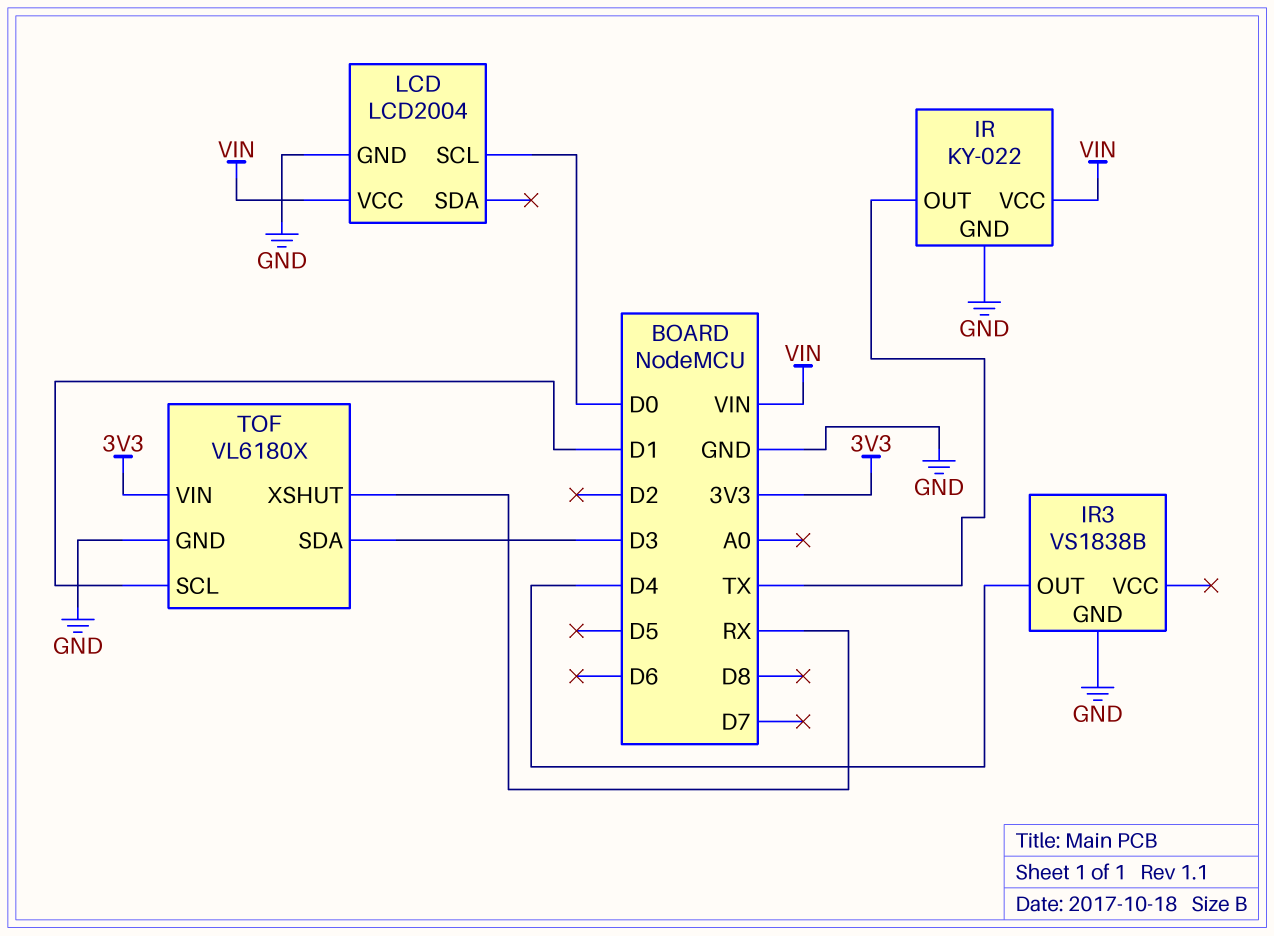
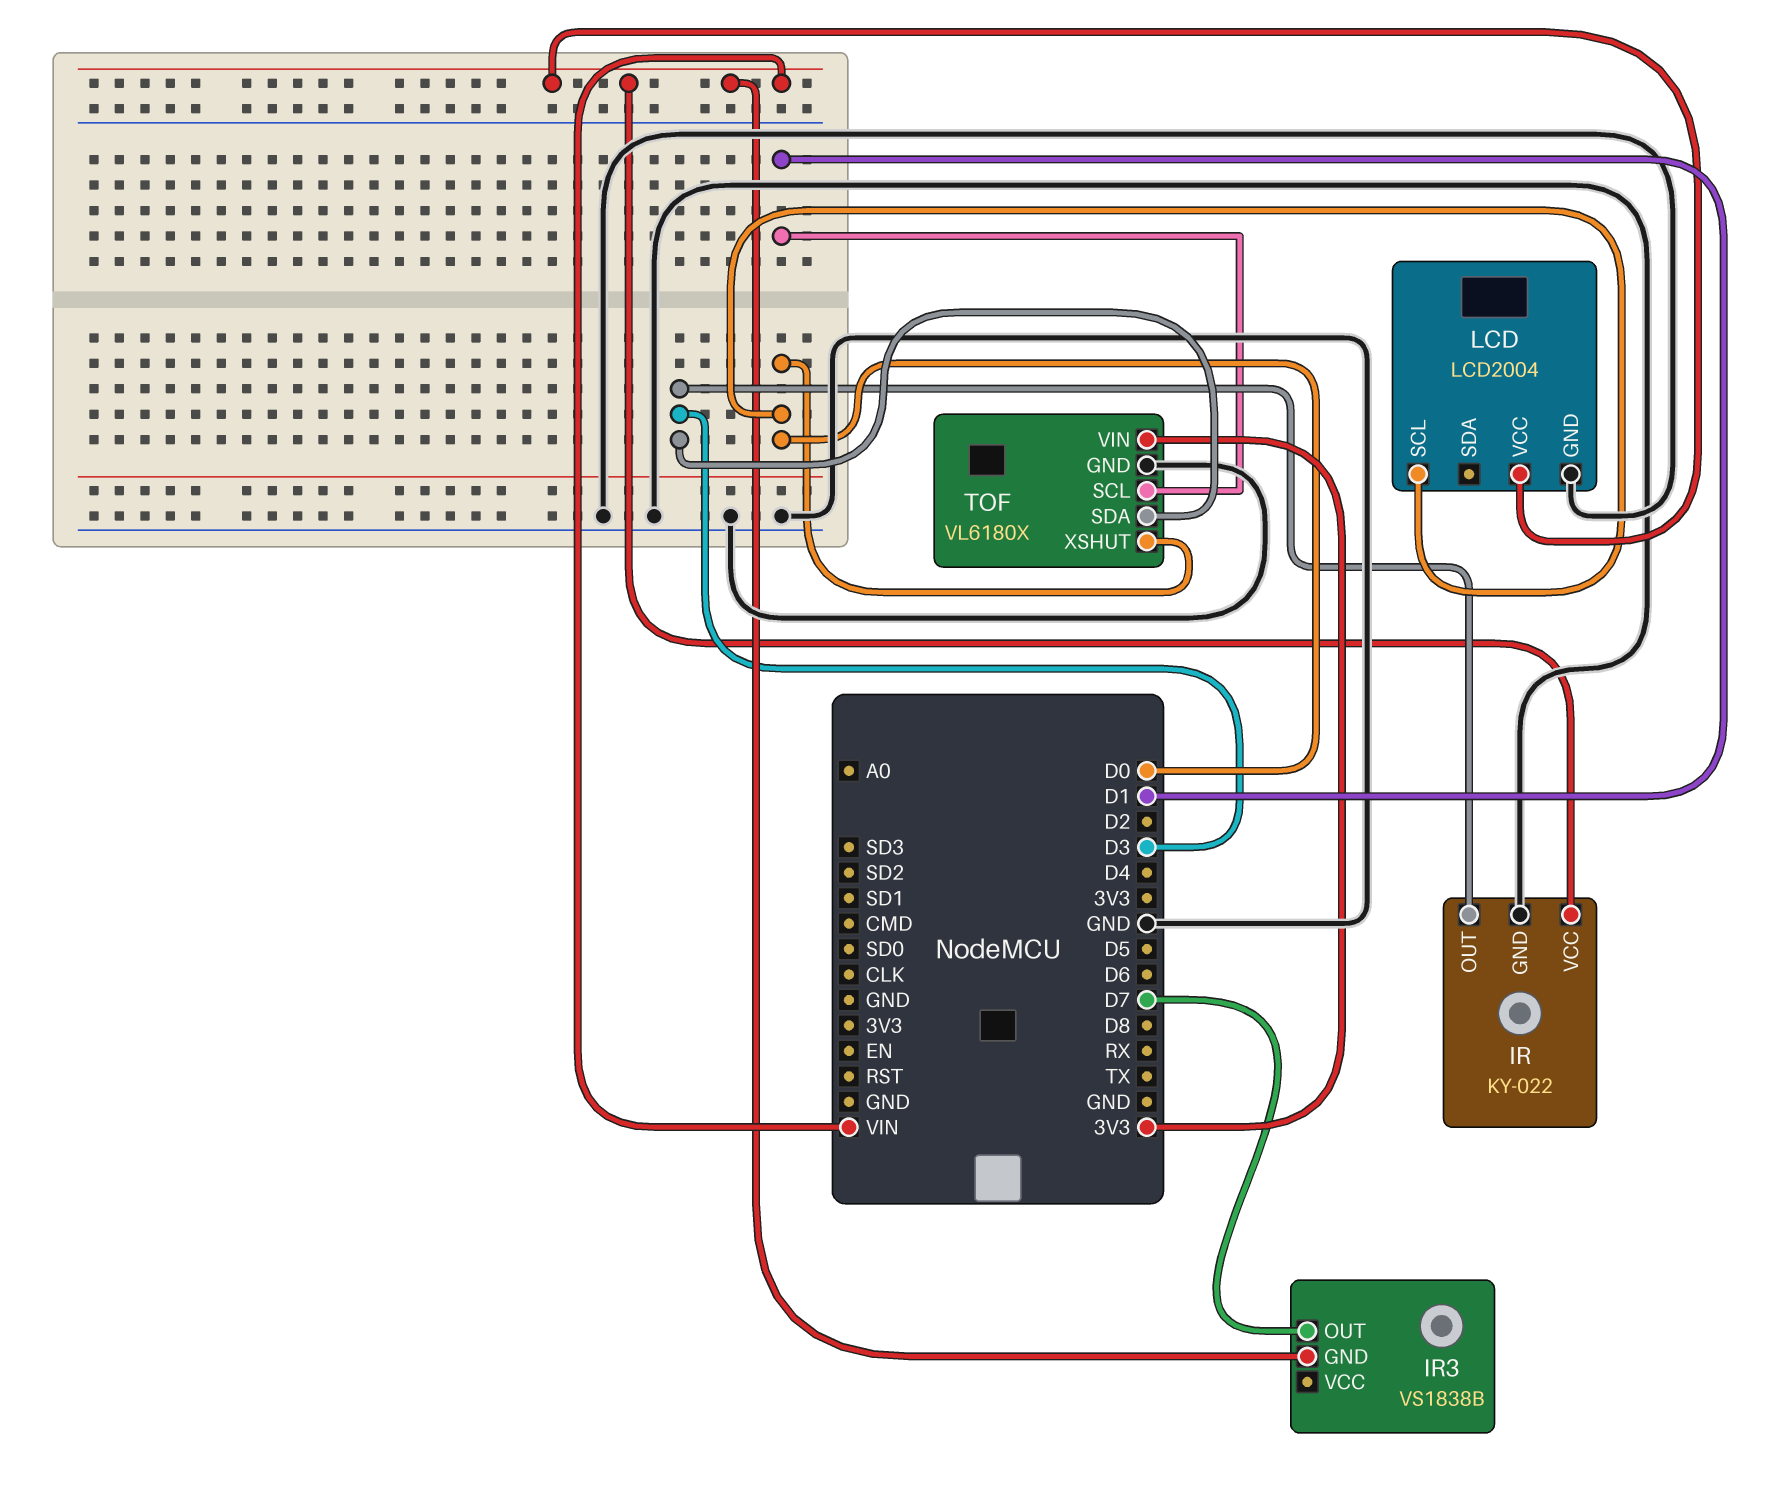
IR pin OUT: TX -> D3
IR3 pin GND: GND -> VIN
IR3 pin OUT: D4 -> D7
TOF pin XSHUT: RX -> D0

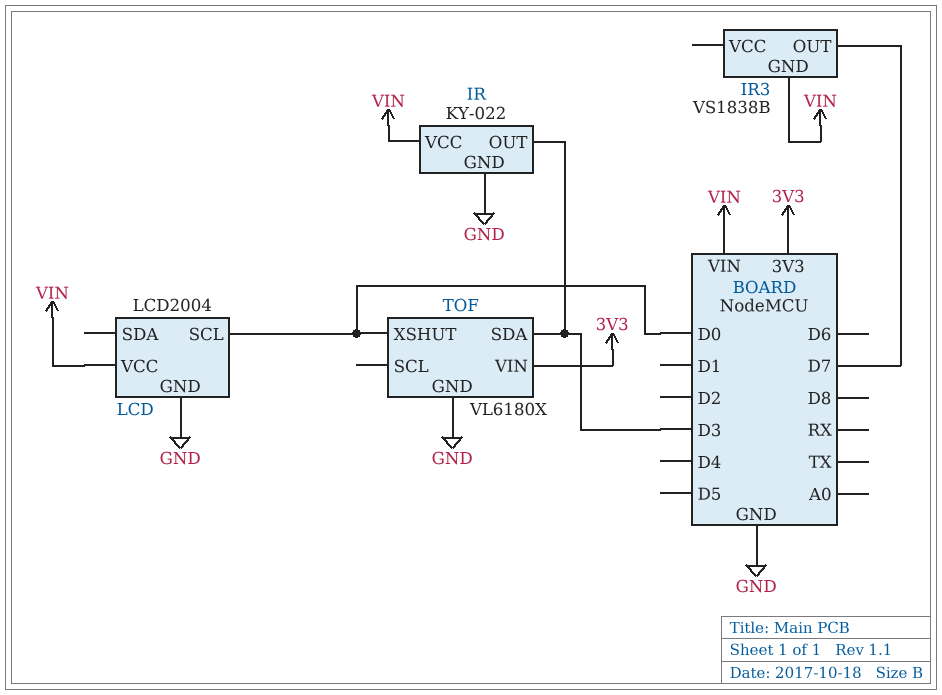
TOF pin SCL: D1 -> none

